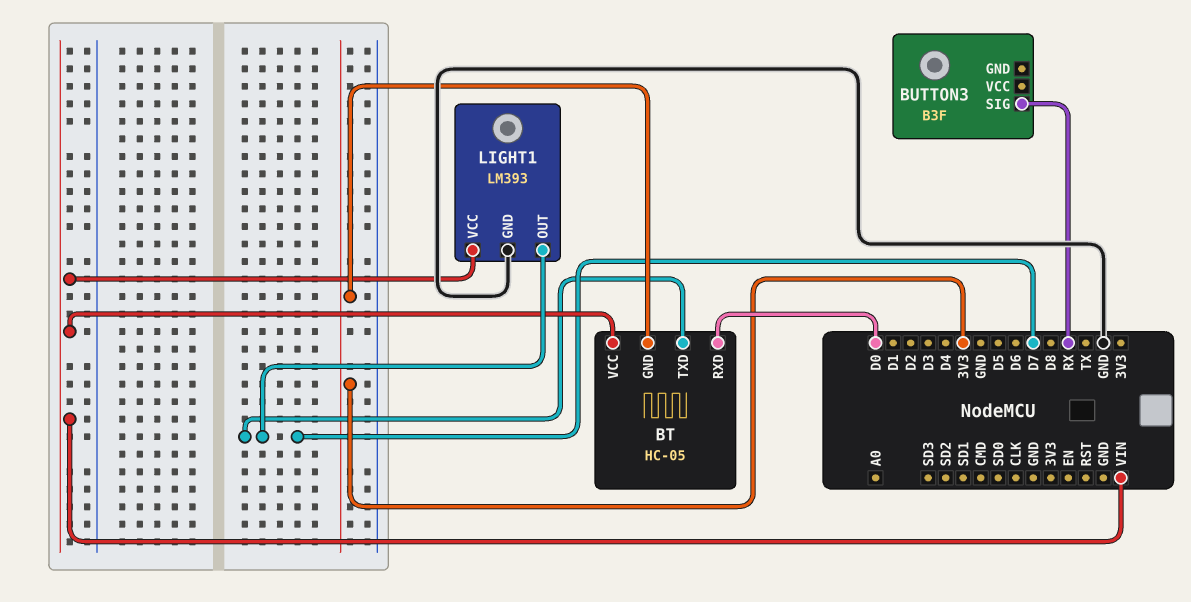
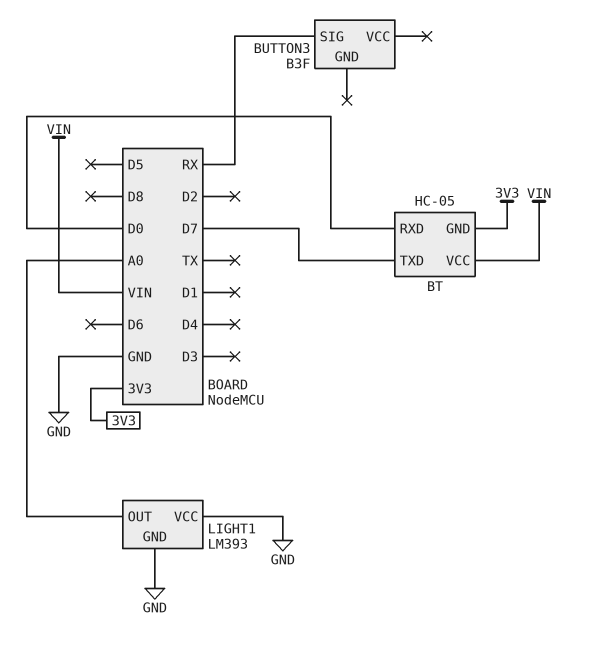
LIGHT1 pin OUT: D7 -> A0
LIGHT1 pin VCC: VIN -> GND

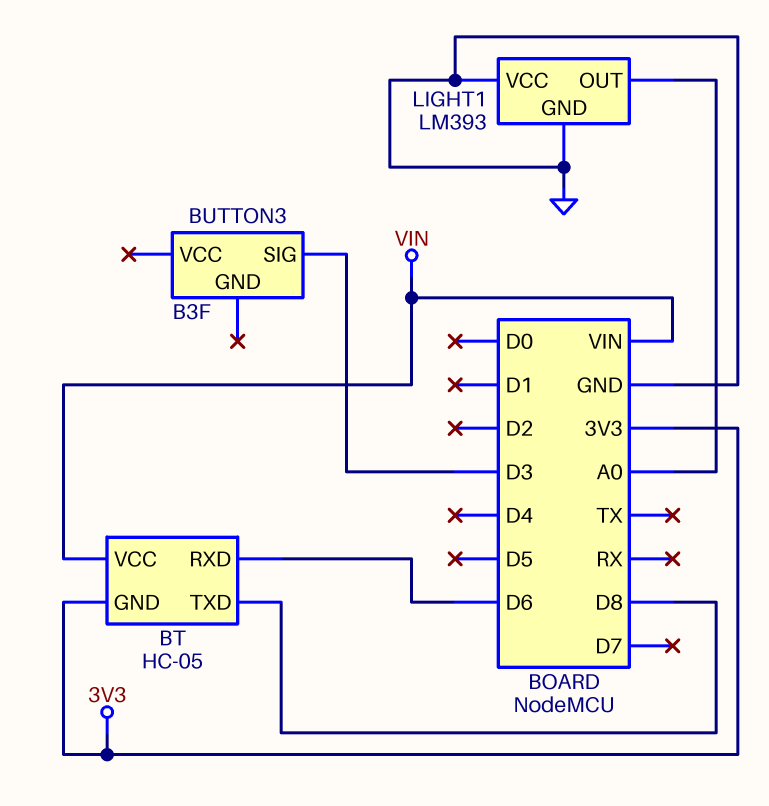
BT pin RXD: D0 -> D6
BT pin TXD: D7 -> D8
BUTTON3 pin SIG: RX -> D3

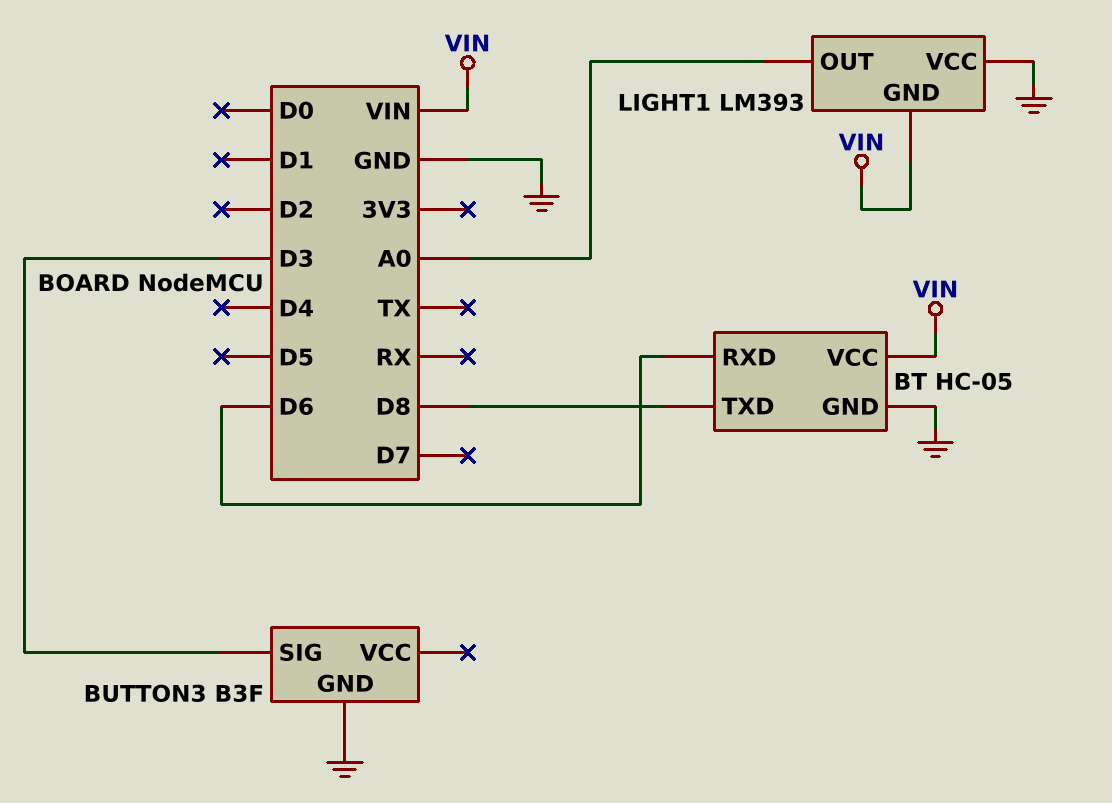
BT pin GND: 3V3 -> GND
BUTTON3 pin GND: none -> GND
LIGHT1 pin GND: GND -> VIN

